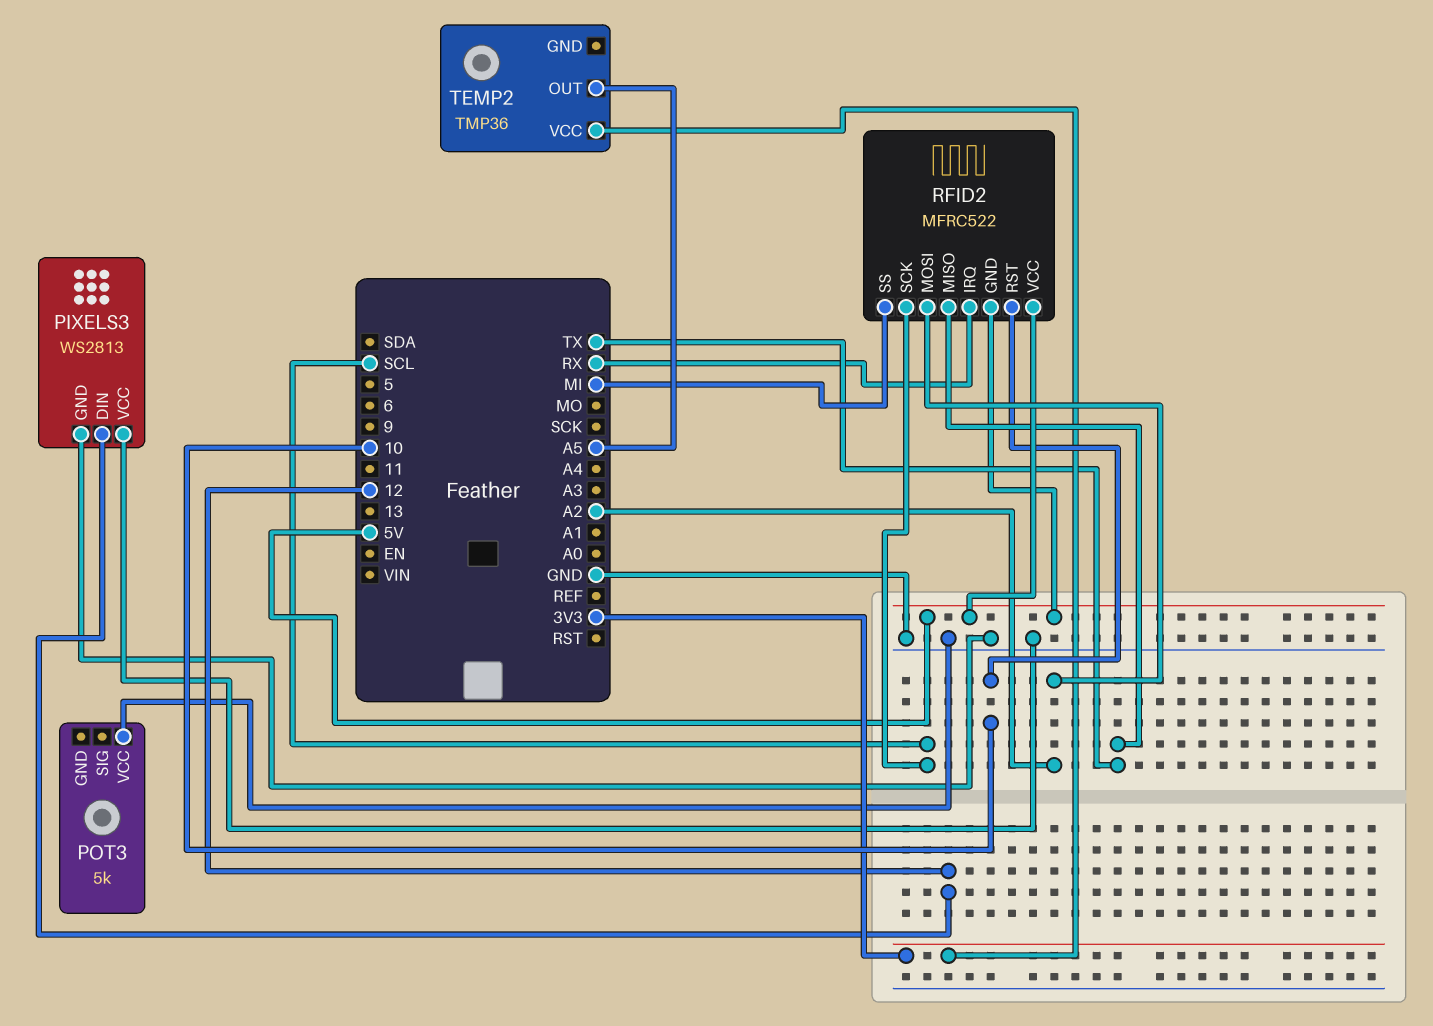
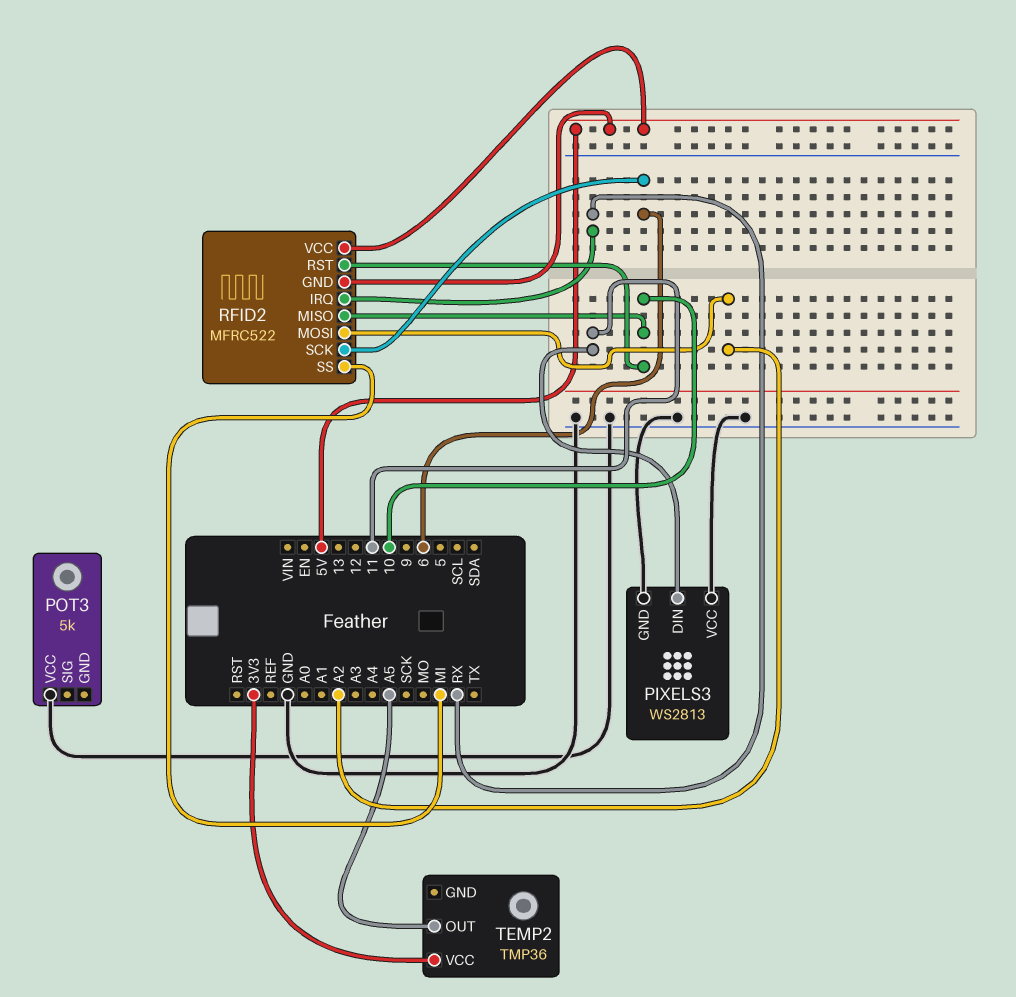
PIXELS3 pin DIN: 12 -> 11
RFID2 pin MISO: TX -> 10
RFID2 pin SCK: SCL -> 6

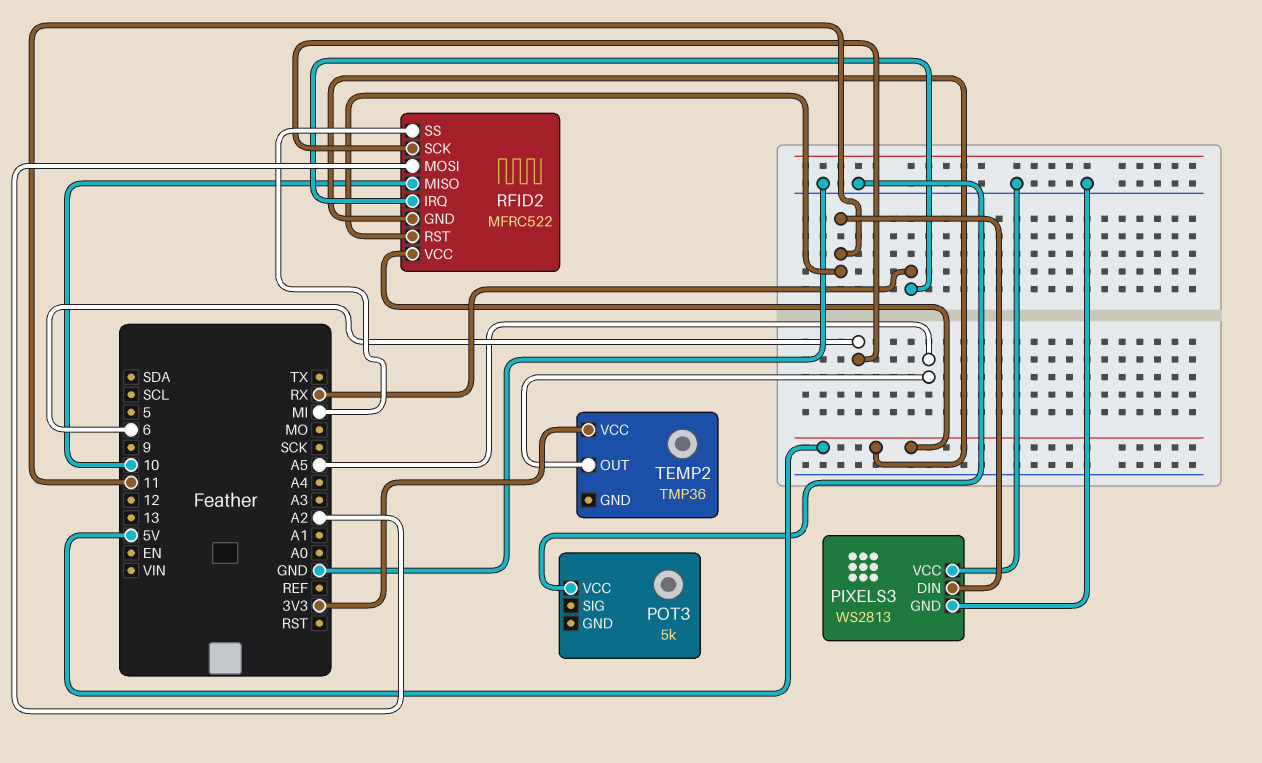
RFID2 pin RST: 10 -> 11

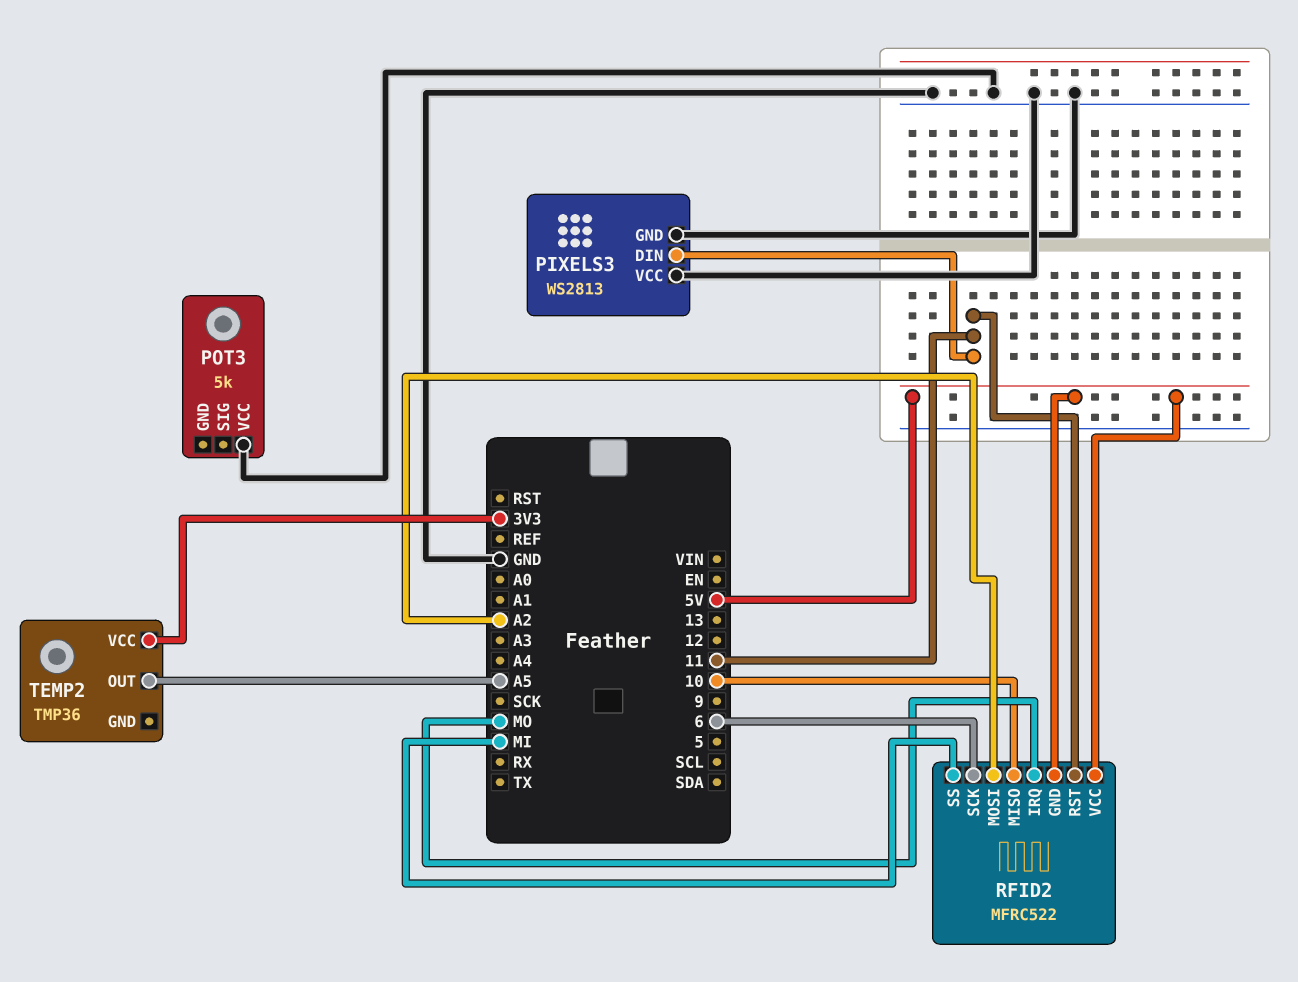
RFID2 pin IRQ: RX -> MO

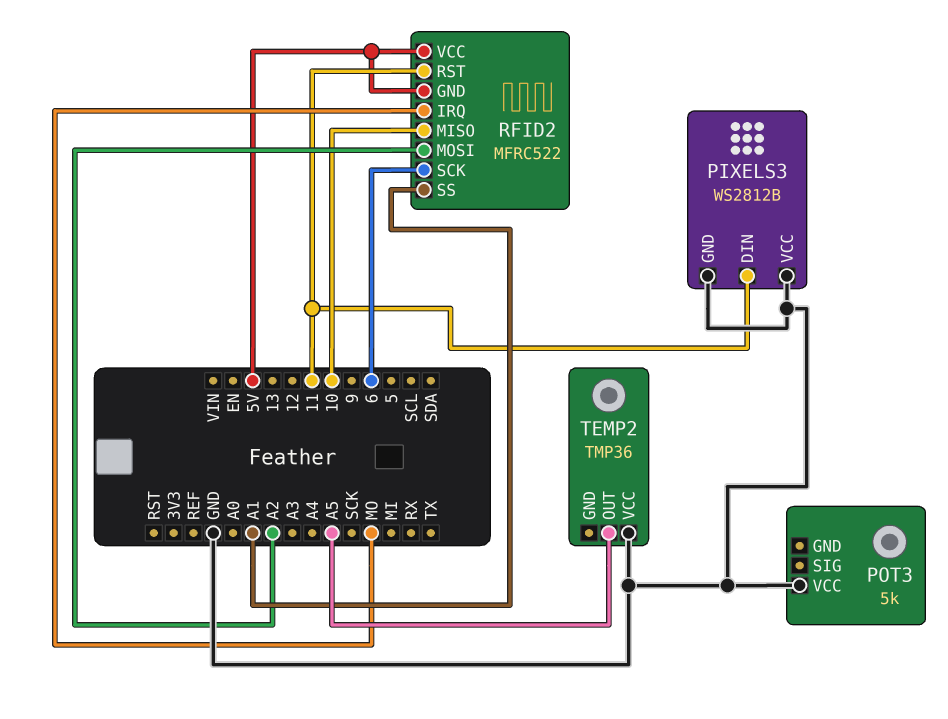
PIXELS3: WS2813 -> WS2812B
RFID2 pin SS: MI -> A1
TEMP2 pin VCC: 3V3 -> GND

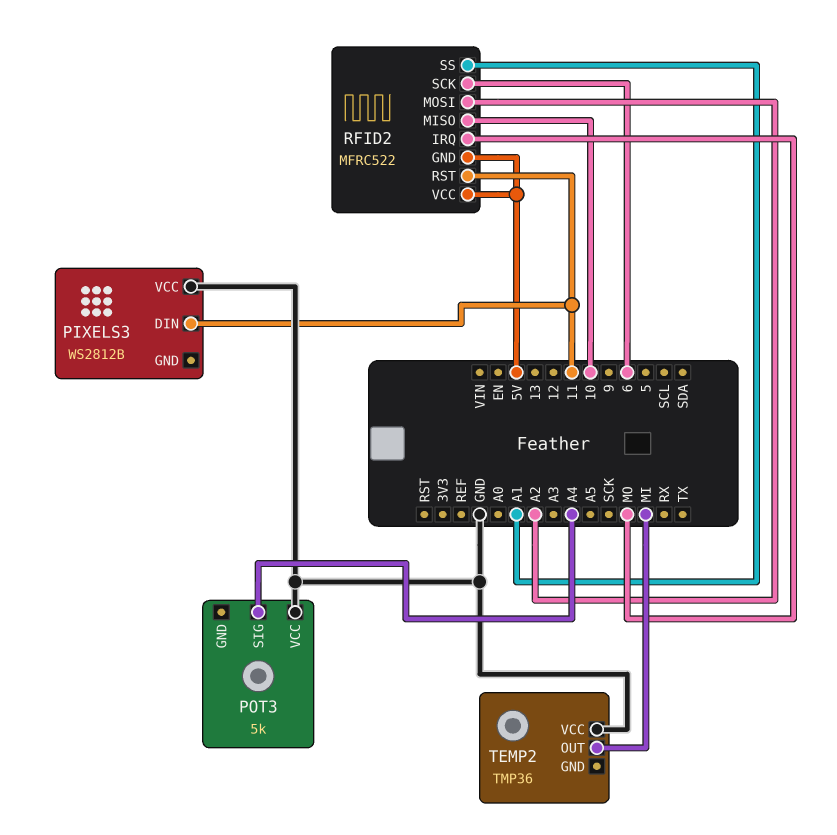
PIXELS3 pin GND: GND -> none
POT3 pin SIG: none -> A4
TEMP2 pin OUT: A5 -> MI

